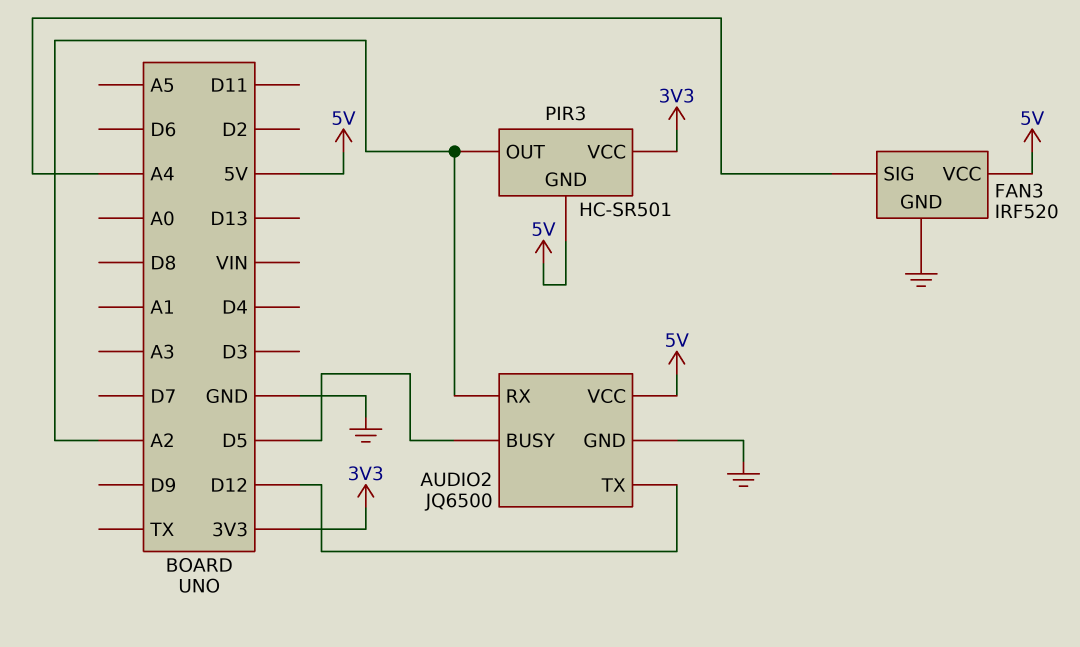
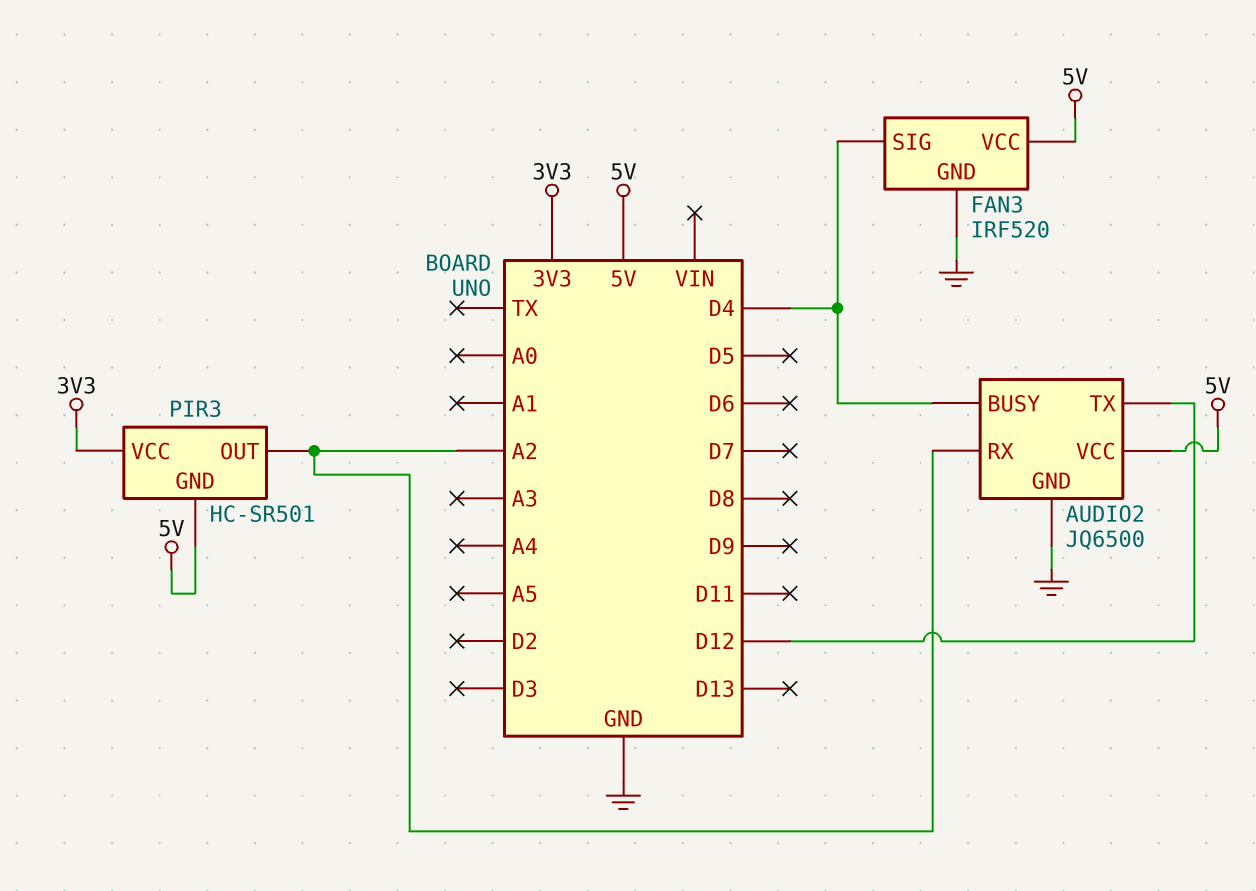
AUDIO2 pin BUSY: D5 -> D4
FAN3 pin SIG: A4 -> D4

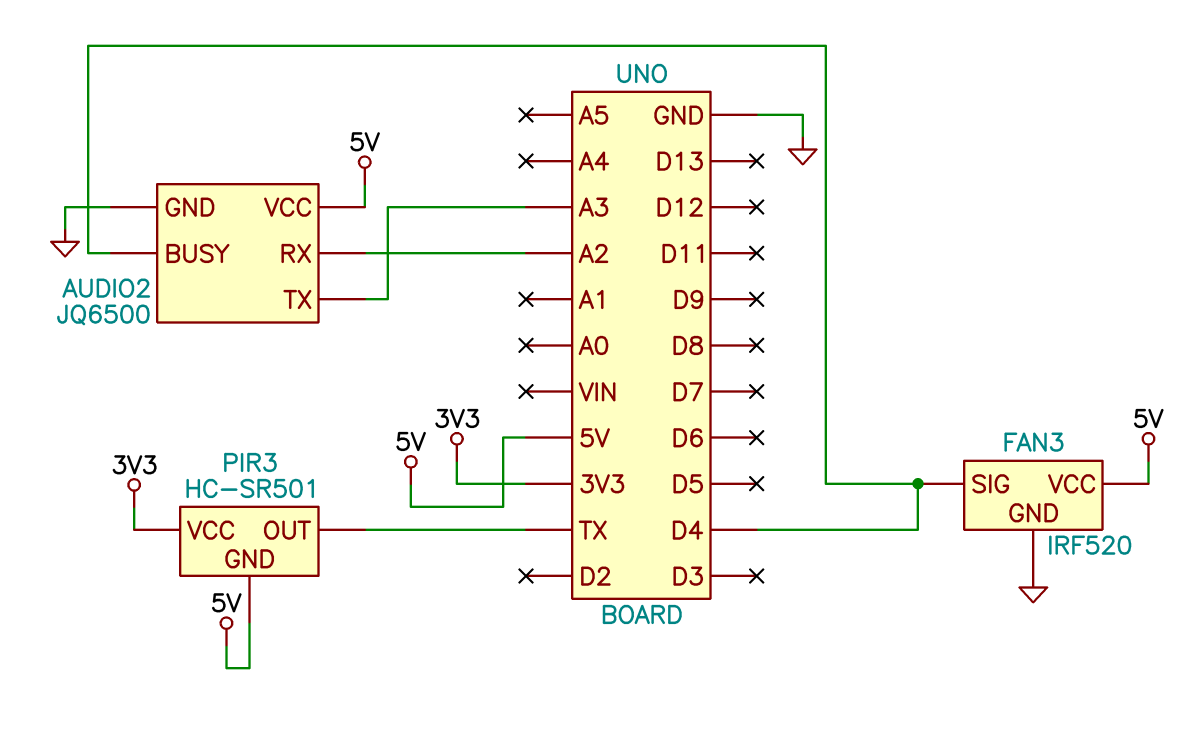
AUDIO2 pin TX: D12 -> A3
PIR3 pin OUT: A2 -> TX

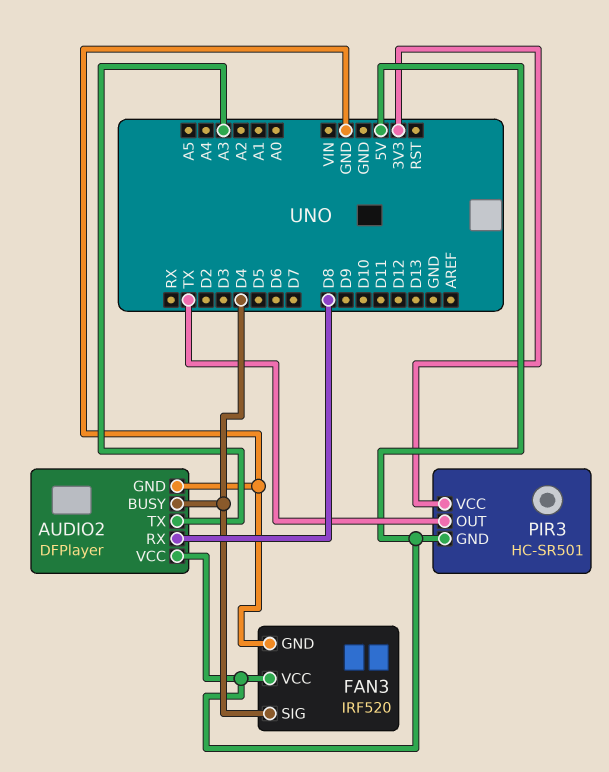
AUDIO2: JQ6500 -> DFPlayer
AUDIO2 pin RX: A2 -> D8

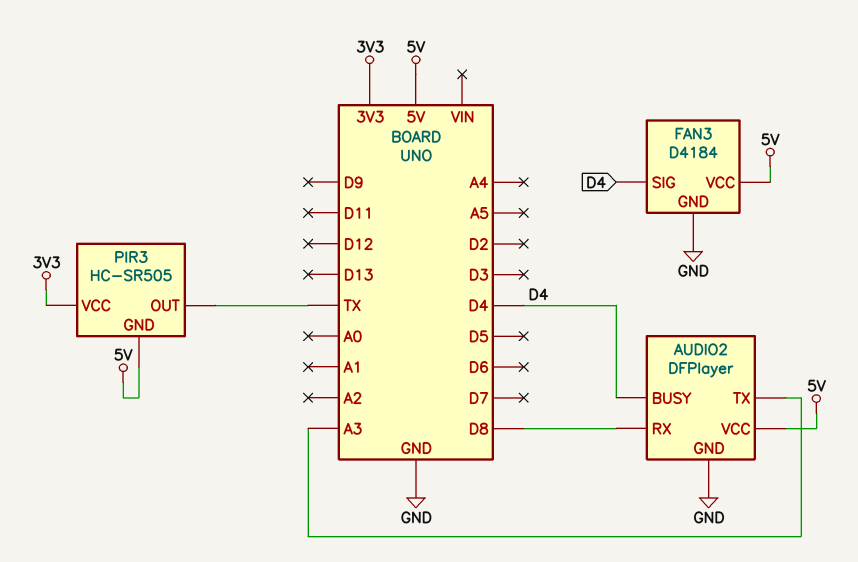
FAN3: IRF520 -> D4184
PIR3: HC-SR501 -> HC-SR505

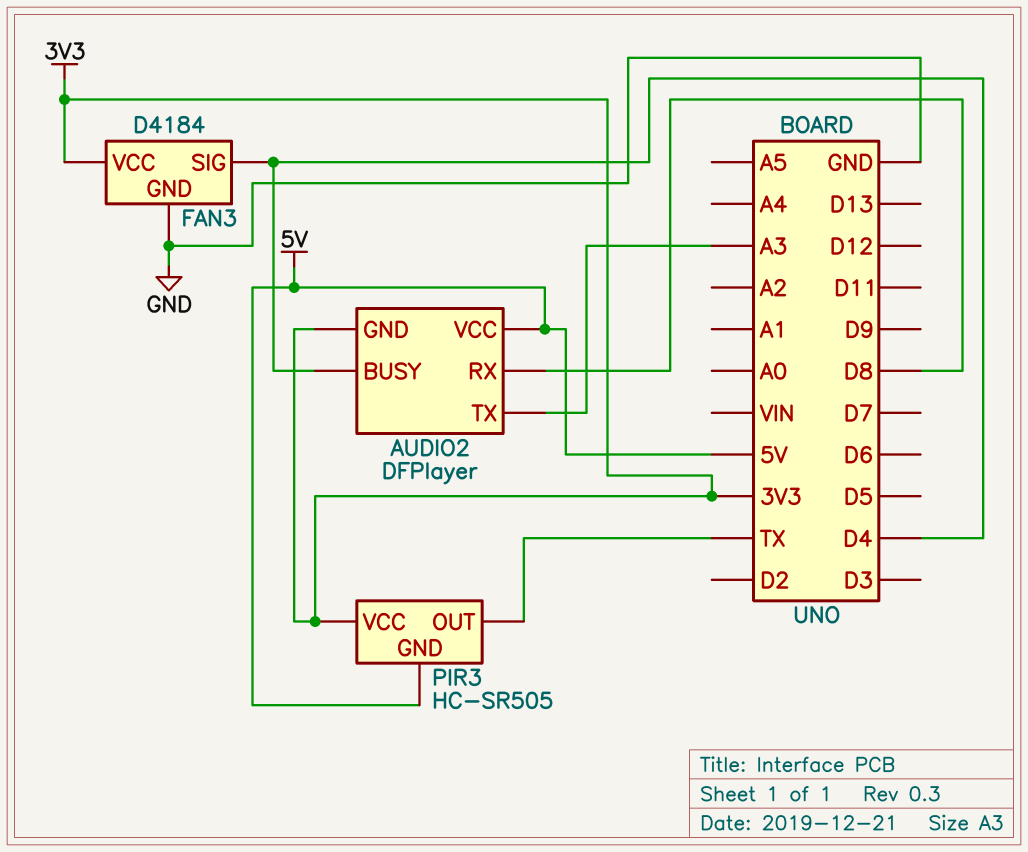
AUDIO2 pin GND: GND -> 3V3
FAN3 pin VCC: 5V -> 3V3

